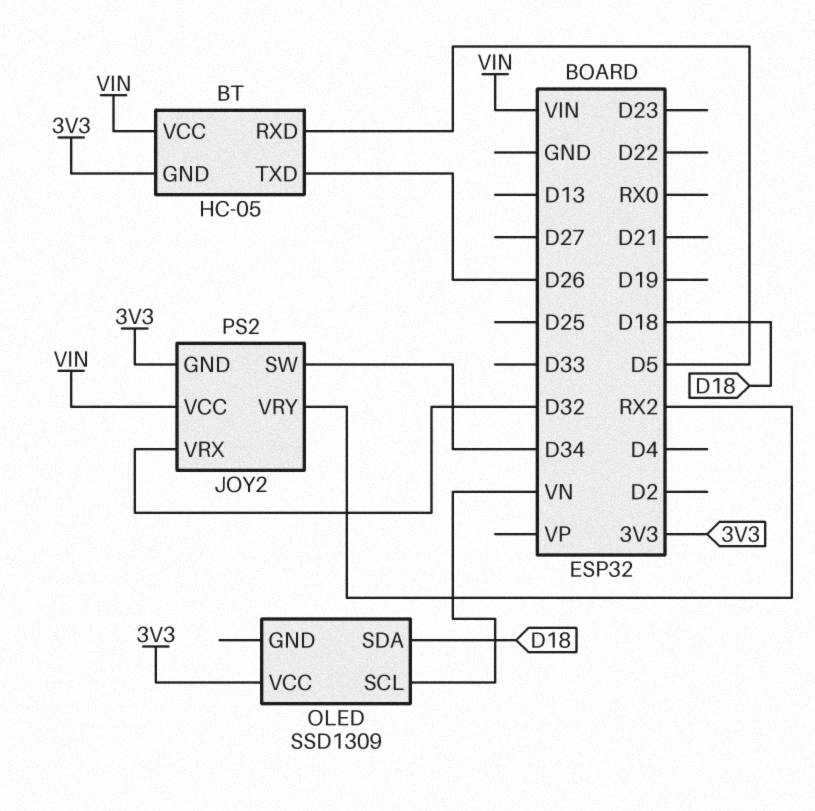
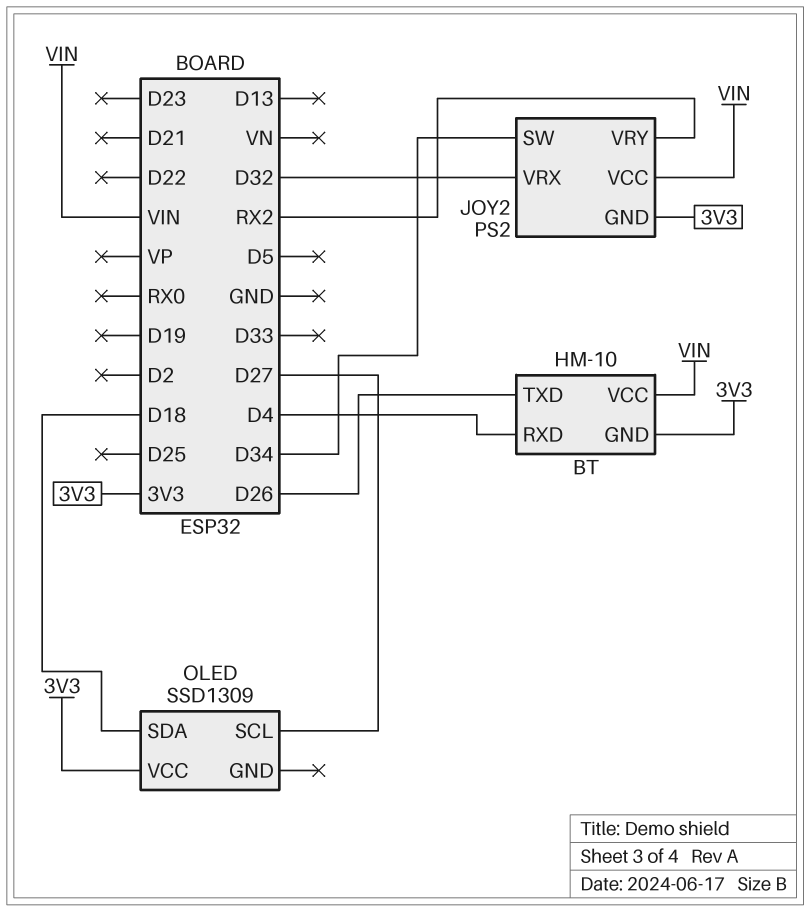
BT: HC-05 -> HM-10
BT pin RXD: D5 -> D4
OLED pin SCL: VN -> D27

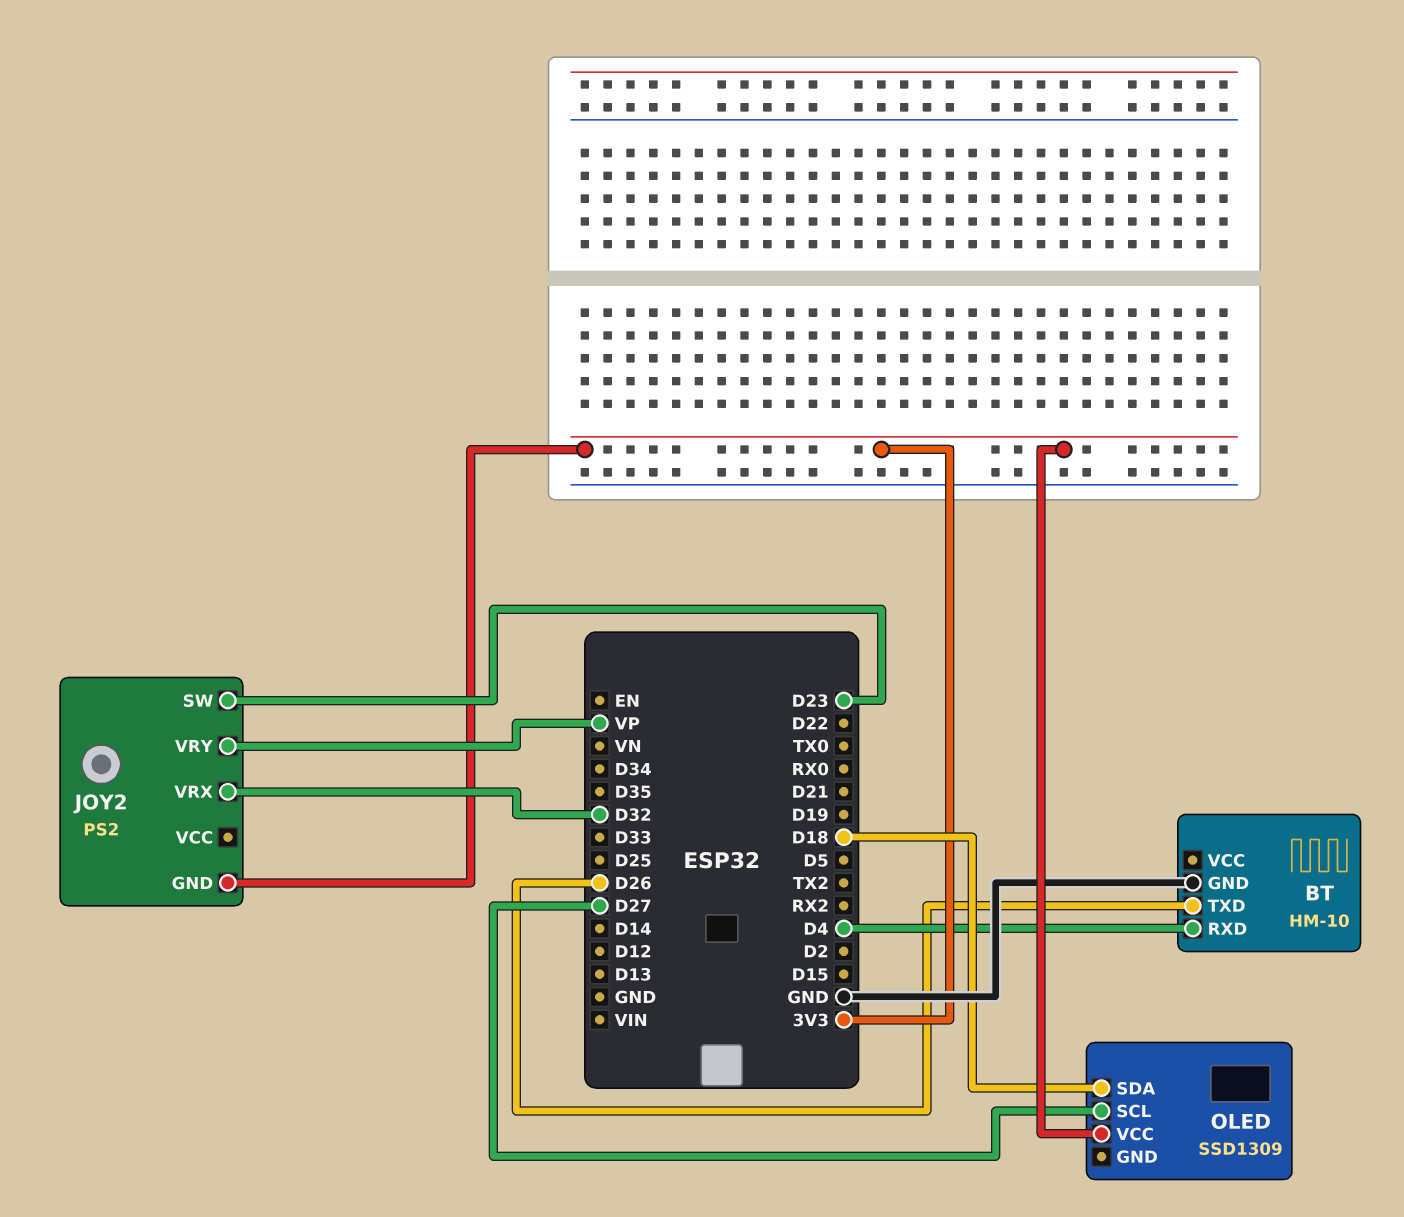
BT pin GND: 3V3 -> GND
BT pin VCC: VIN -> none
JOY2 pin SW: D34 -> D23
JOY2 pin VCC: VIN -> none
JOY2 pin VRY: RX2 -> VP

